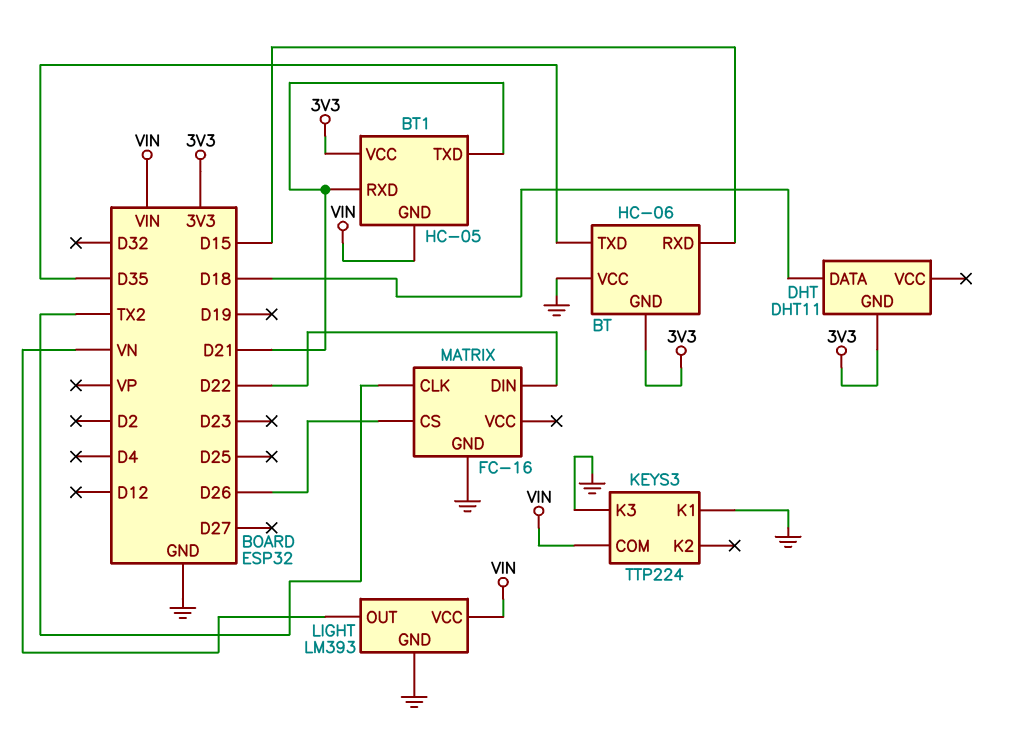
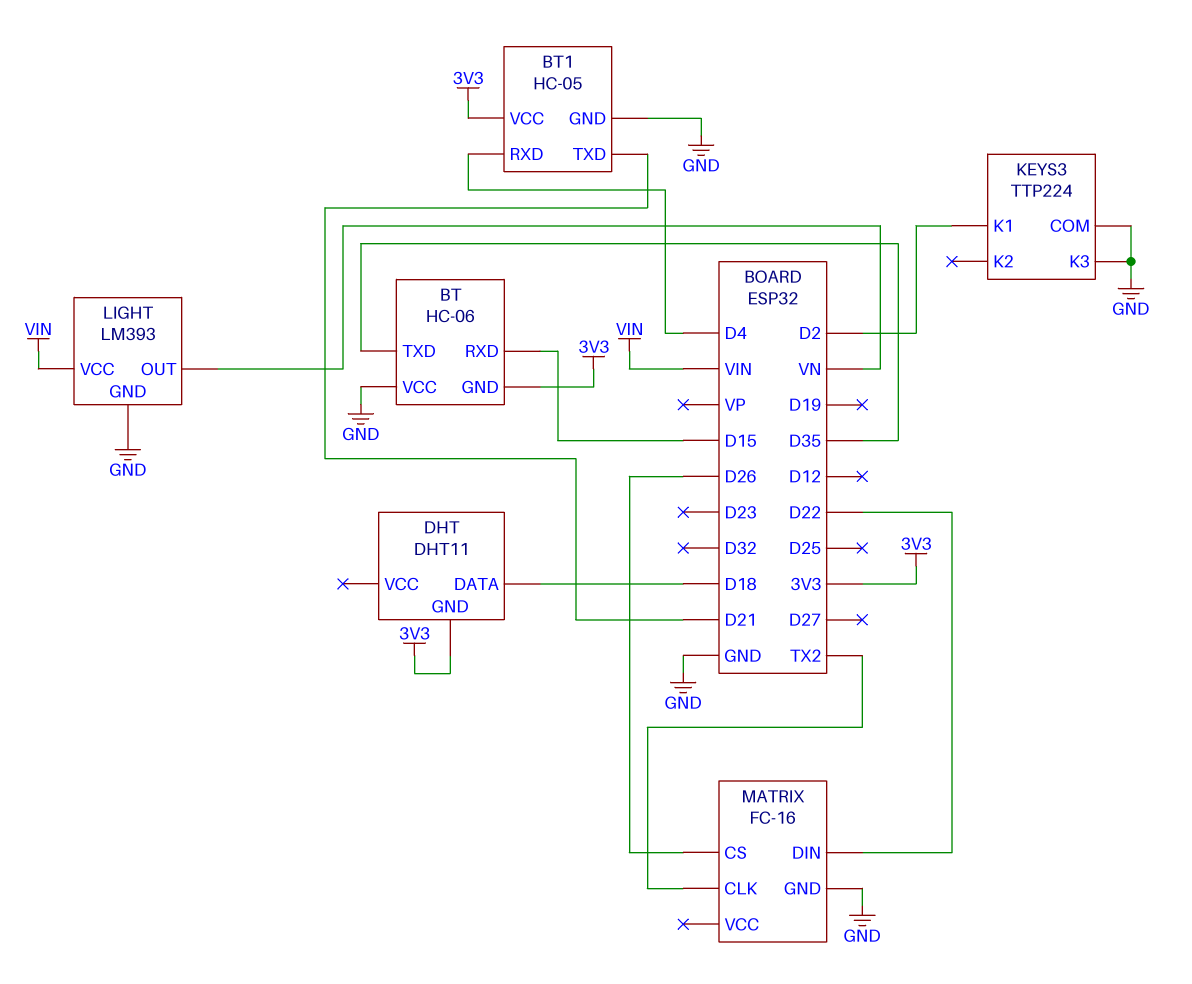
BT1 pin GND: VIN -> GND
BT1 pin RXD: D21 -> D4
KEYS3 pin COM: VIN -> GND
KEYS3 pin K1: GND -> D2

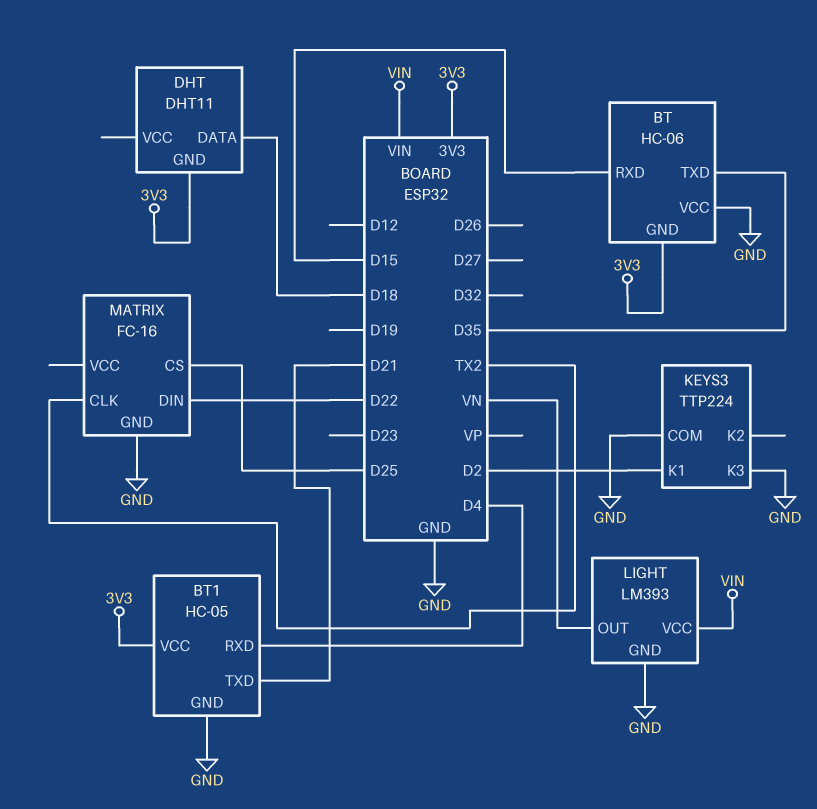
MATRIX pin CS: D26 -> D25

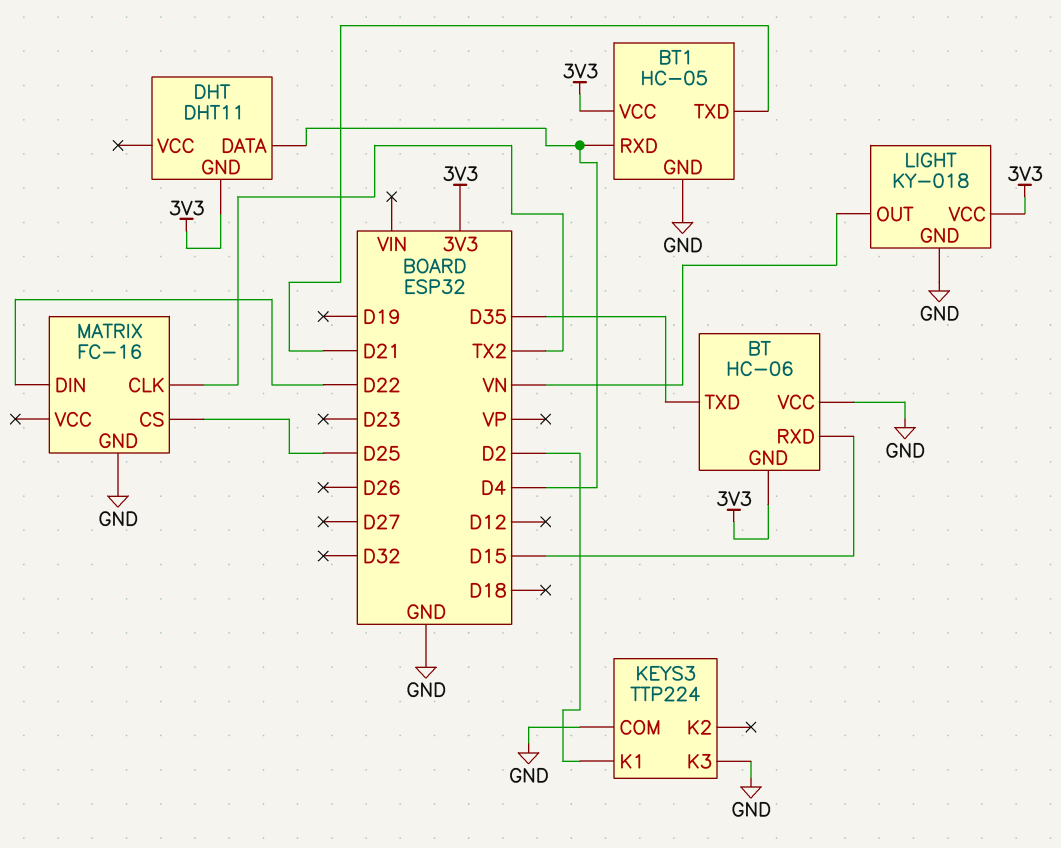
DHT pin DATA: D18 -> D4
LIGHT: LM393 -> KY-018
LIGHT pin VCC: VIN -> 3V3

